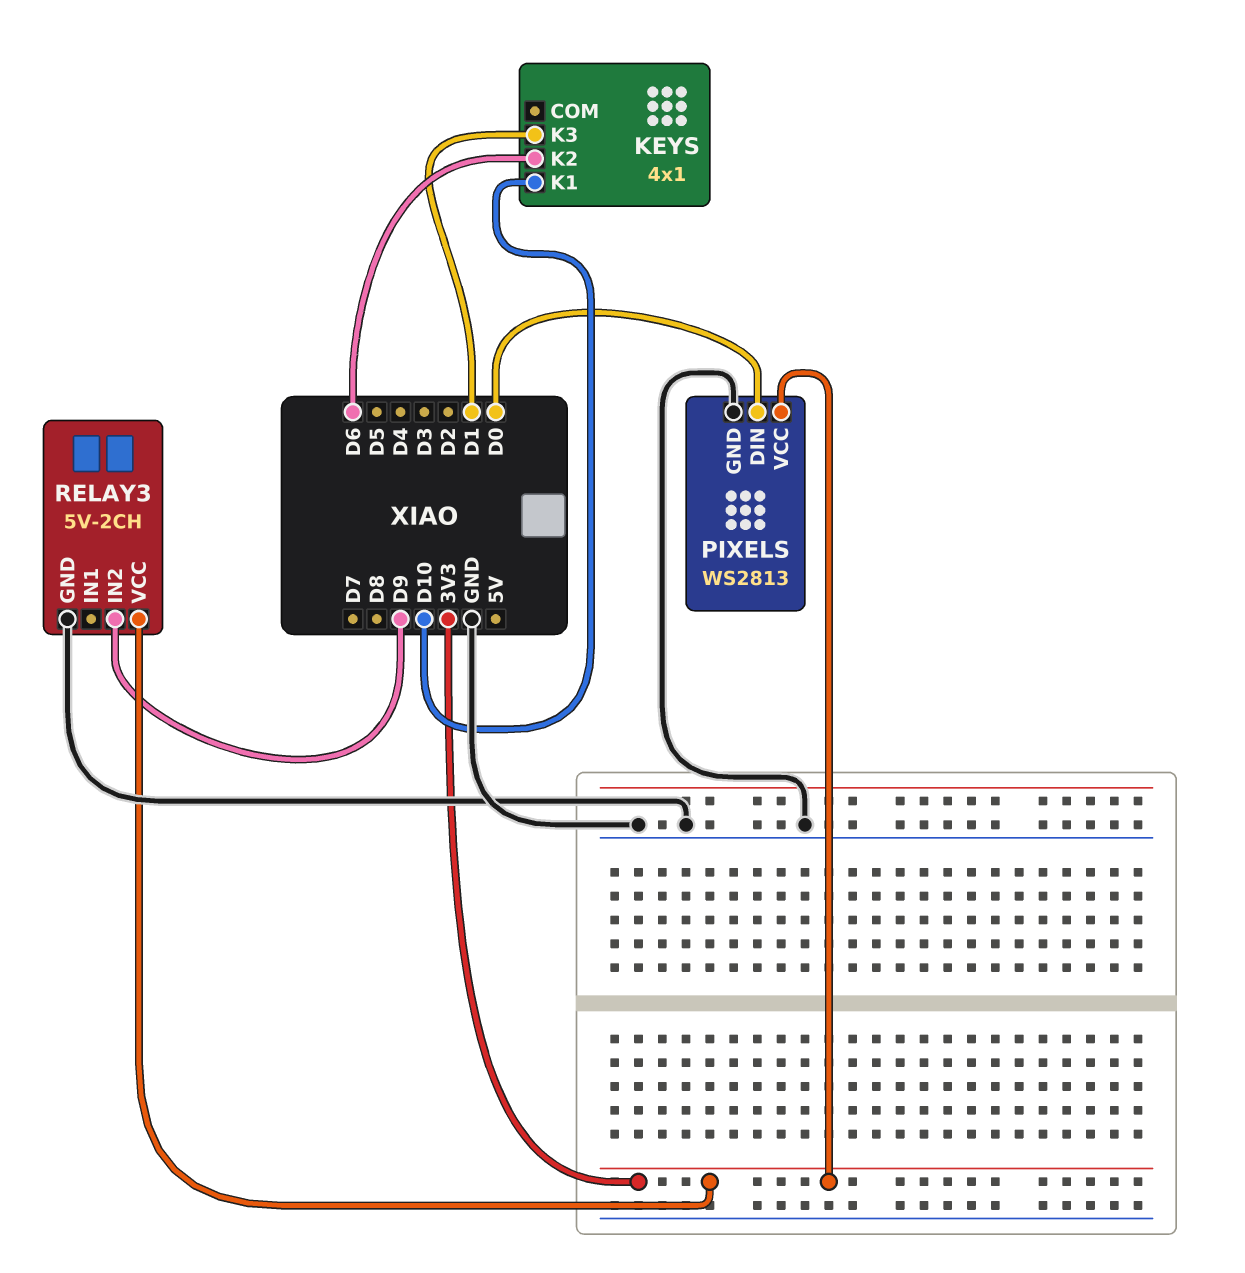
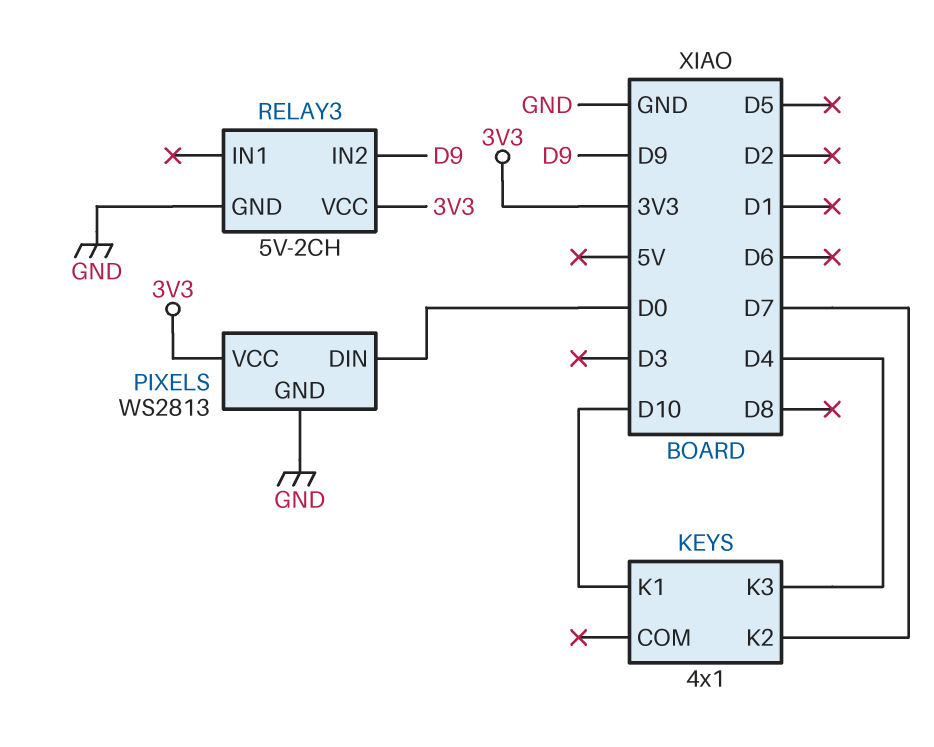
KEYS pin K2: D6 -> D7
KEYS pin K3: D1 -> D4

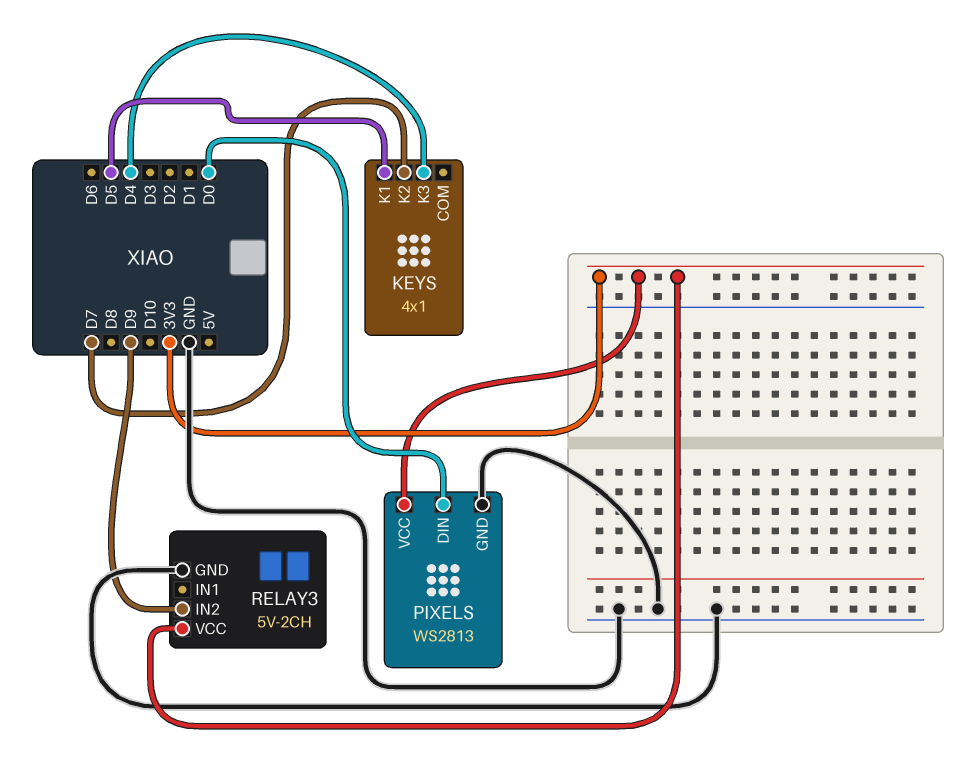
KEYS pin K1: D10 -> D5

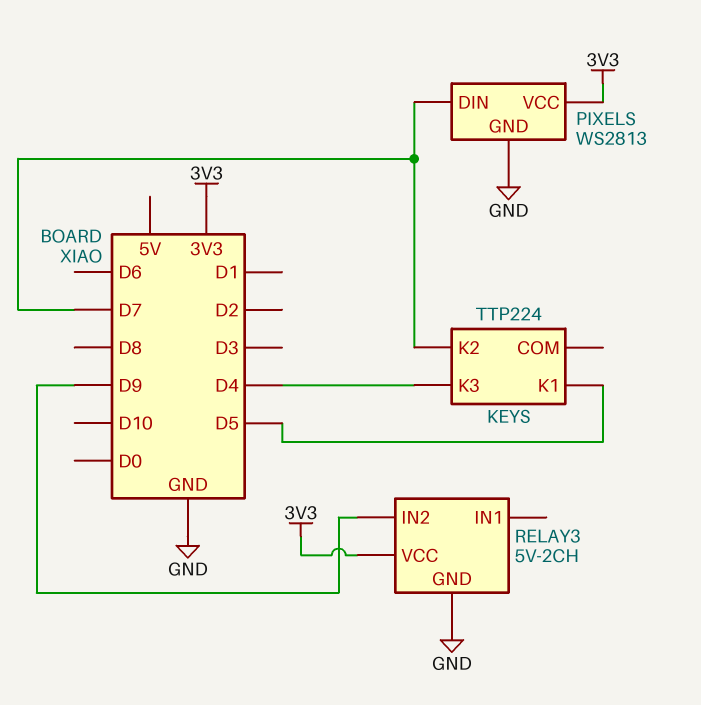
KEYS: 4x1 -> TTP224
PIXELS pin DIN: D0 -> D7

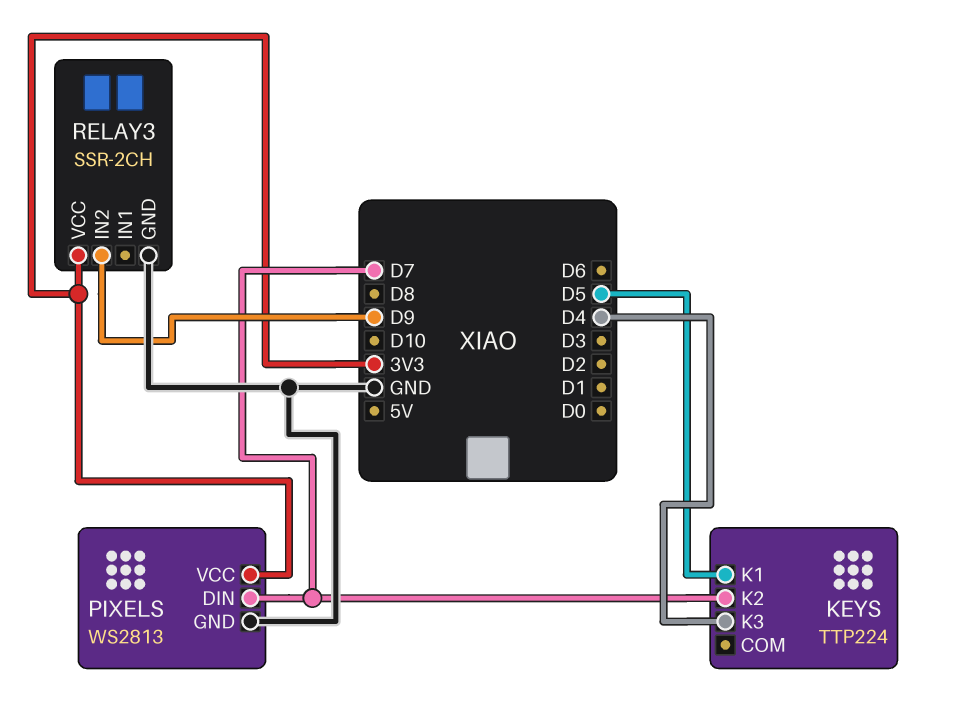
RELAY3: 5V-2CH -> SSR-2CH

